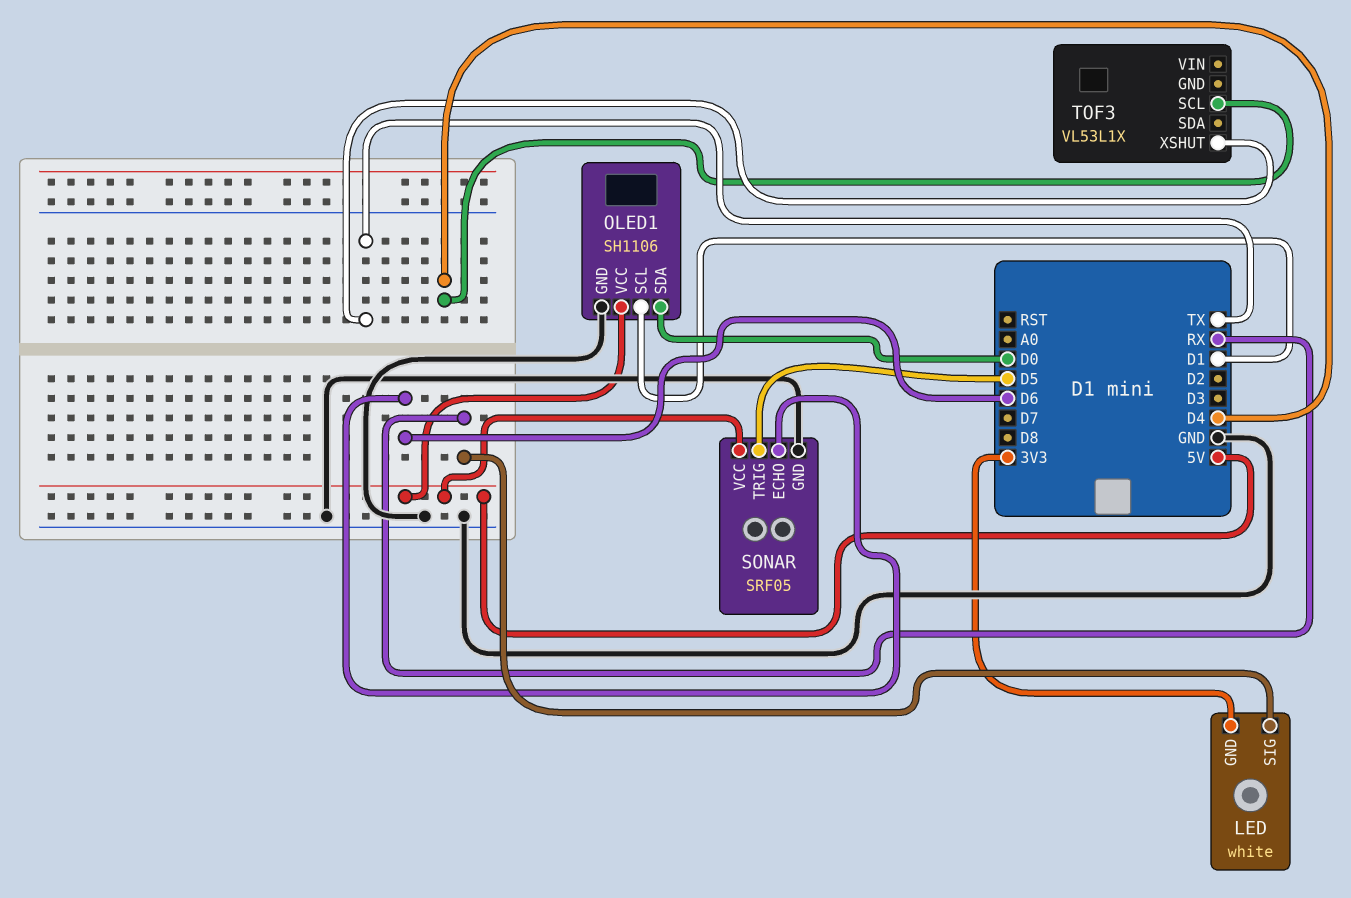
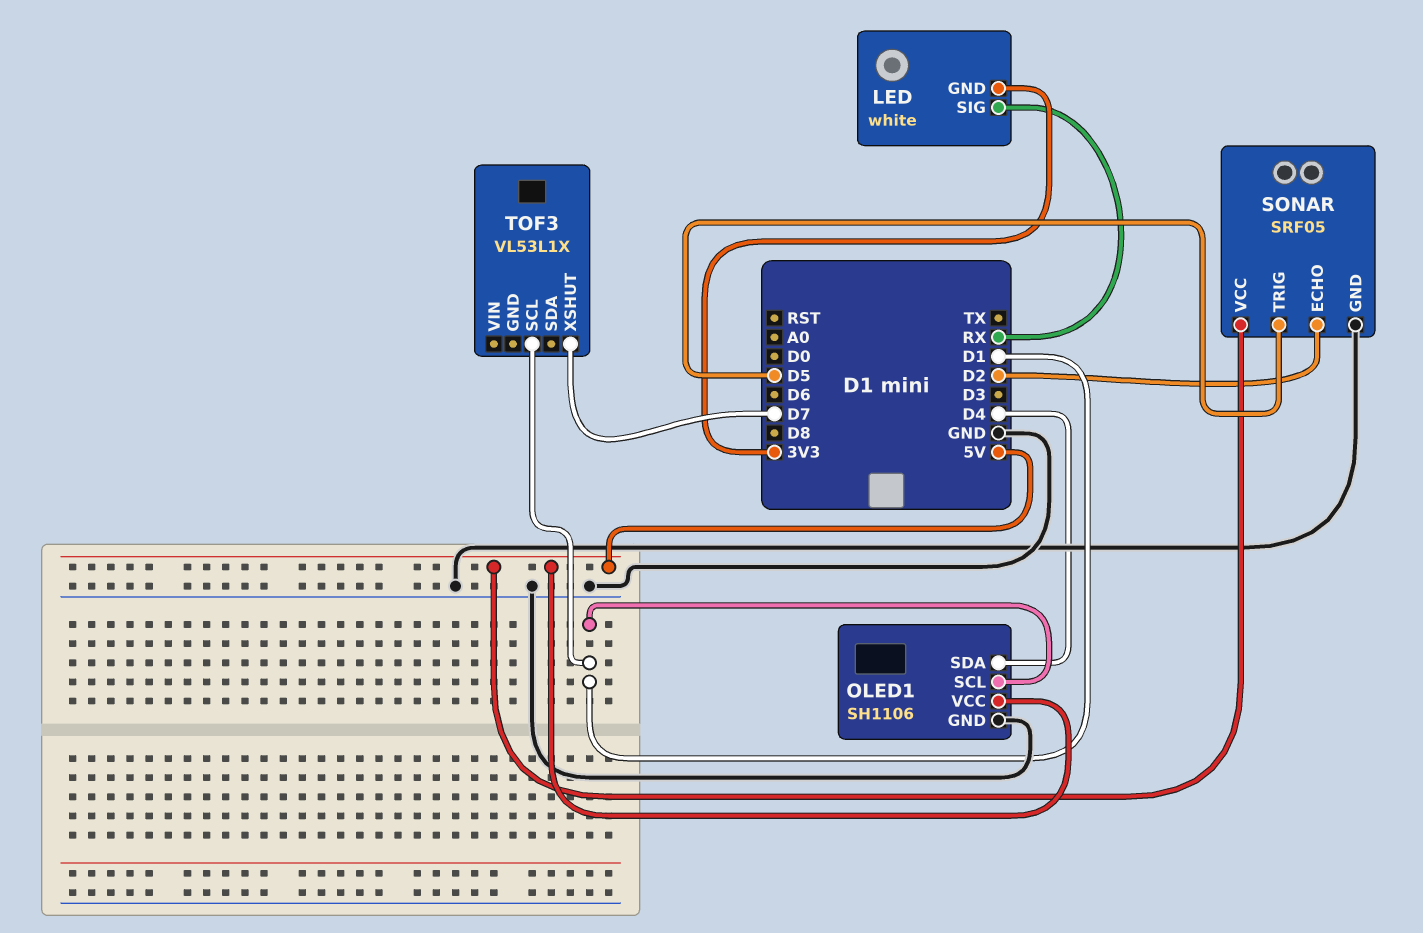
OLED1 pin SDA: D0 -> D4
SONAR pin ECHO: D6 -> D2
TOF3 pin SCL: D4 -> D1
TOF3 pin XSHUT: TX -> D7

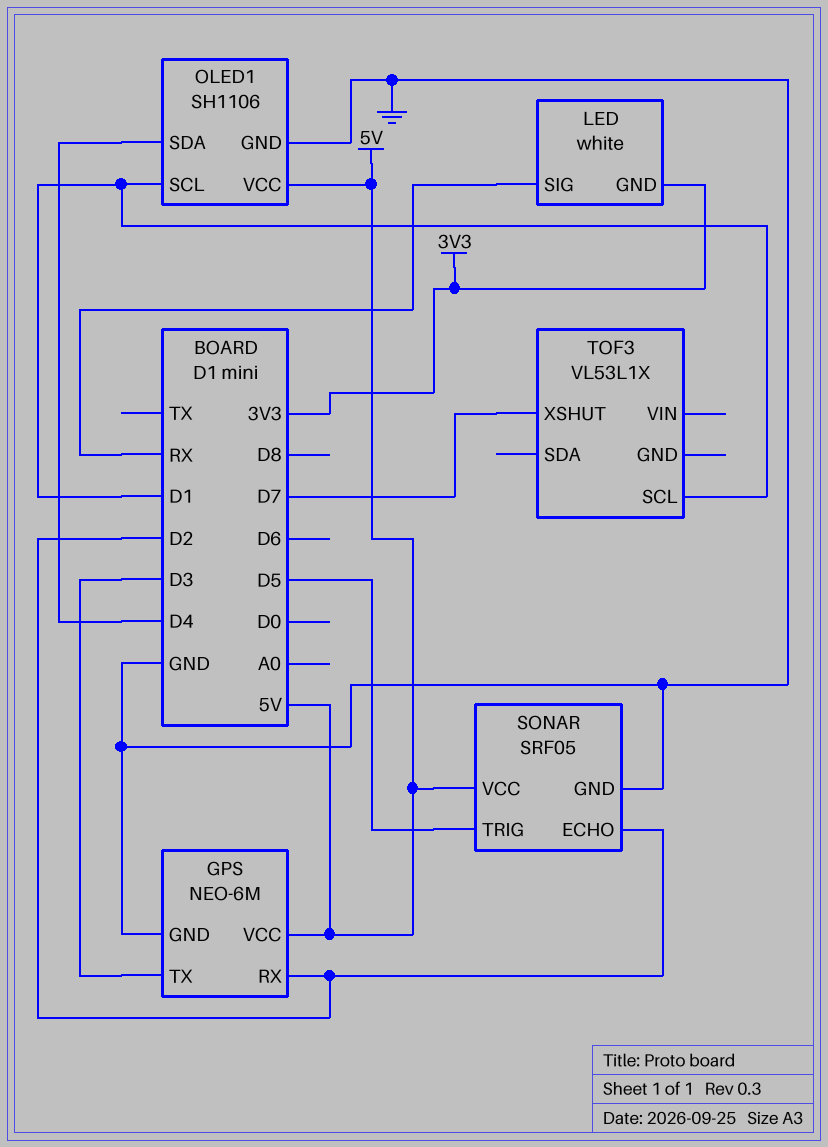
GPS: none -> NEO-6M
GPS pin GND: none -> GND
GPS pin RX: none -> D2
GPS pin TX: none -> D3
GPS pin VCC: none -> 5V

